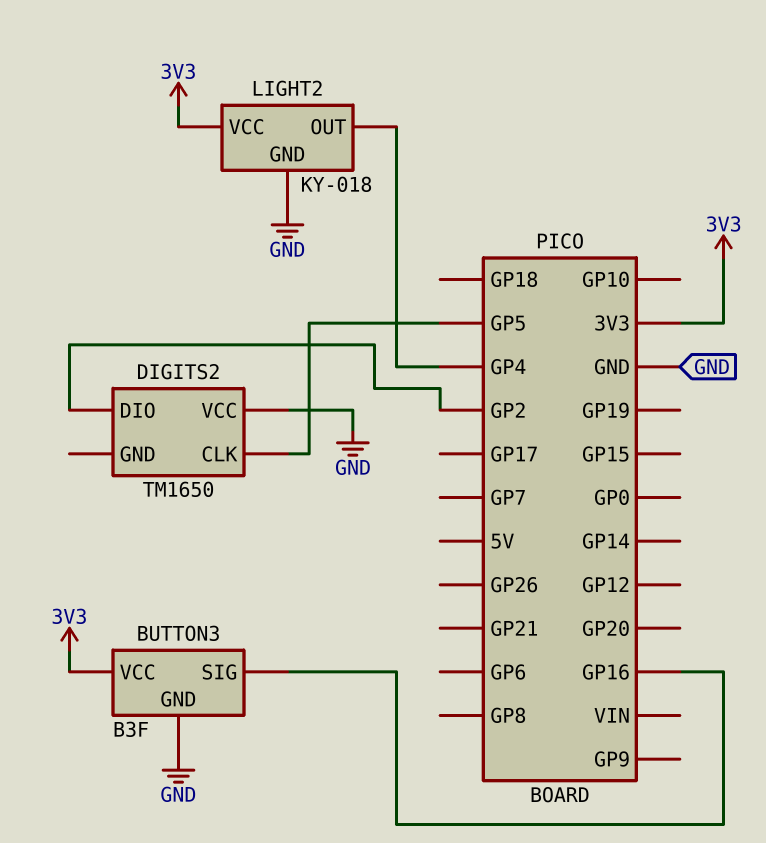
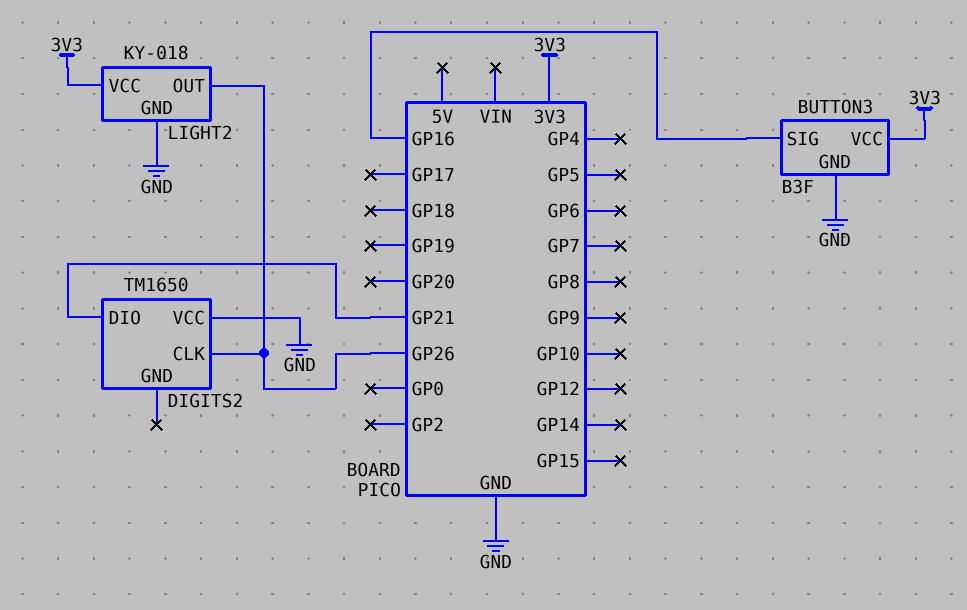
DIGITS2 pin CLK: GP5 -> GP26
DIGITS2 pin DIO: GP2 -> GP21
LIGHT2 pin OUT: GP4 -> GP26

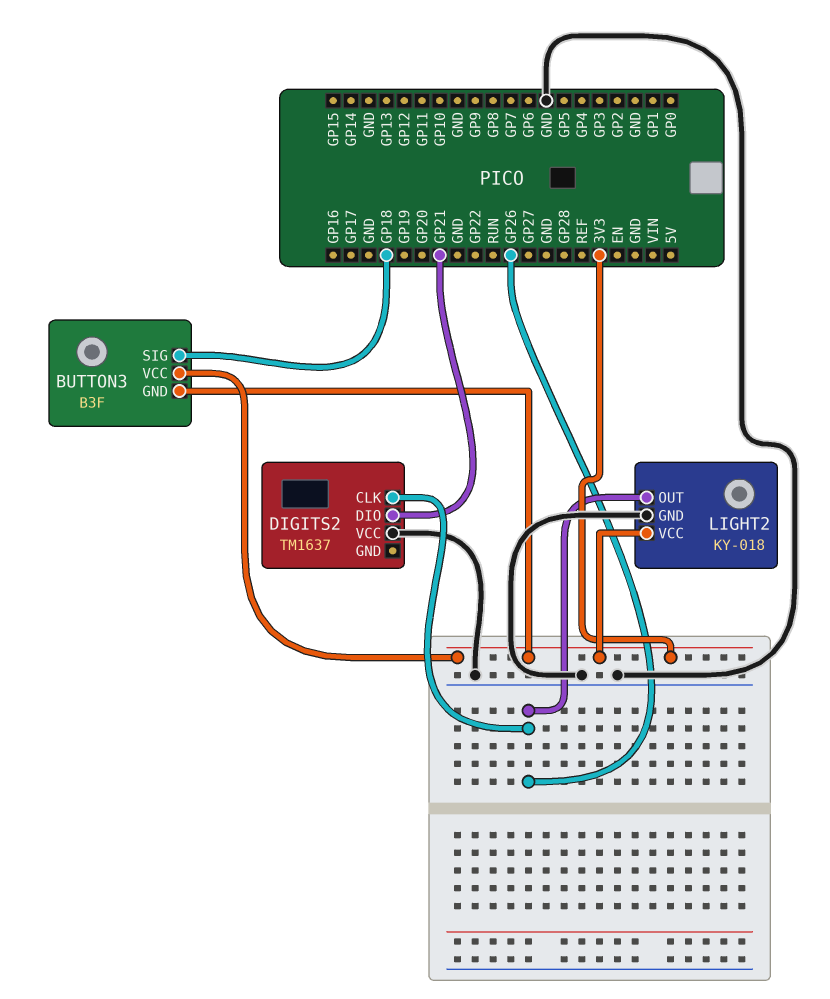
BUTTON3 pin GND: GND -> 3V3
BUTTON3 pin SIG: GP16 -> GP18
DIGITS2: TM1650 -> TM1637

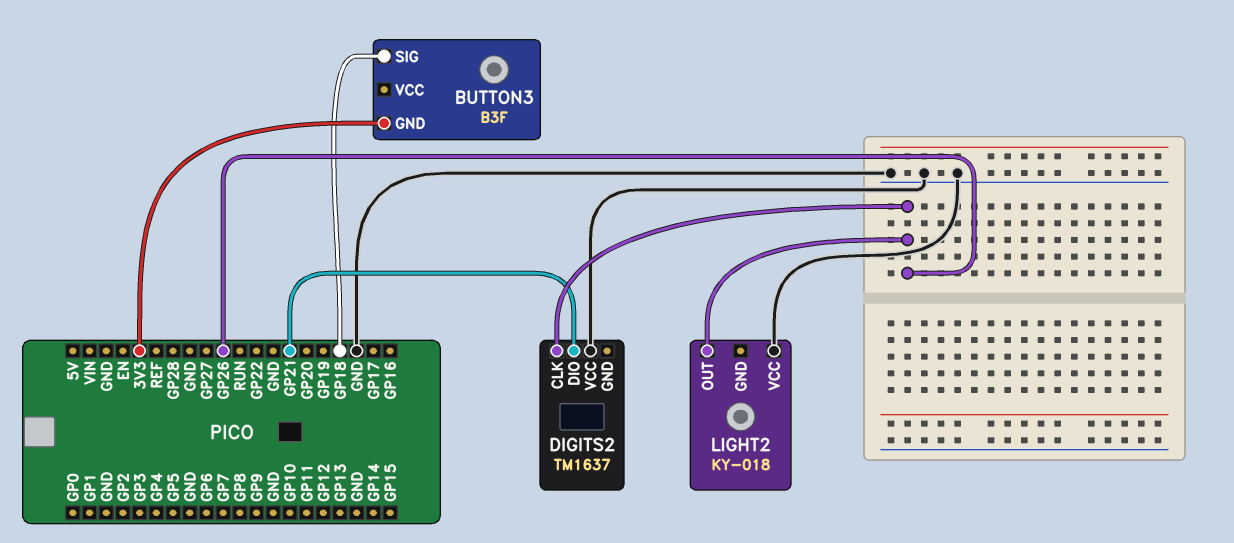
BUTTON3 pin VCC: 3V3 -> none
LIGHT2 pin GND: GND -> none
LIGHT2 pin VCC: 3V3 -> GND

